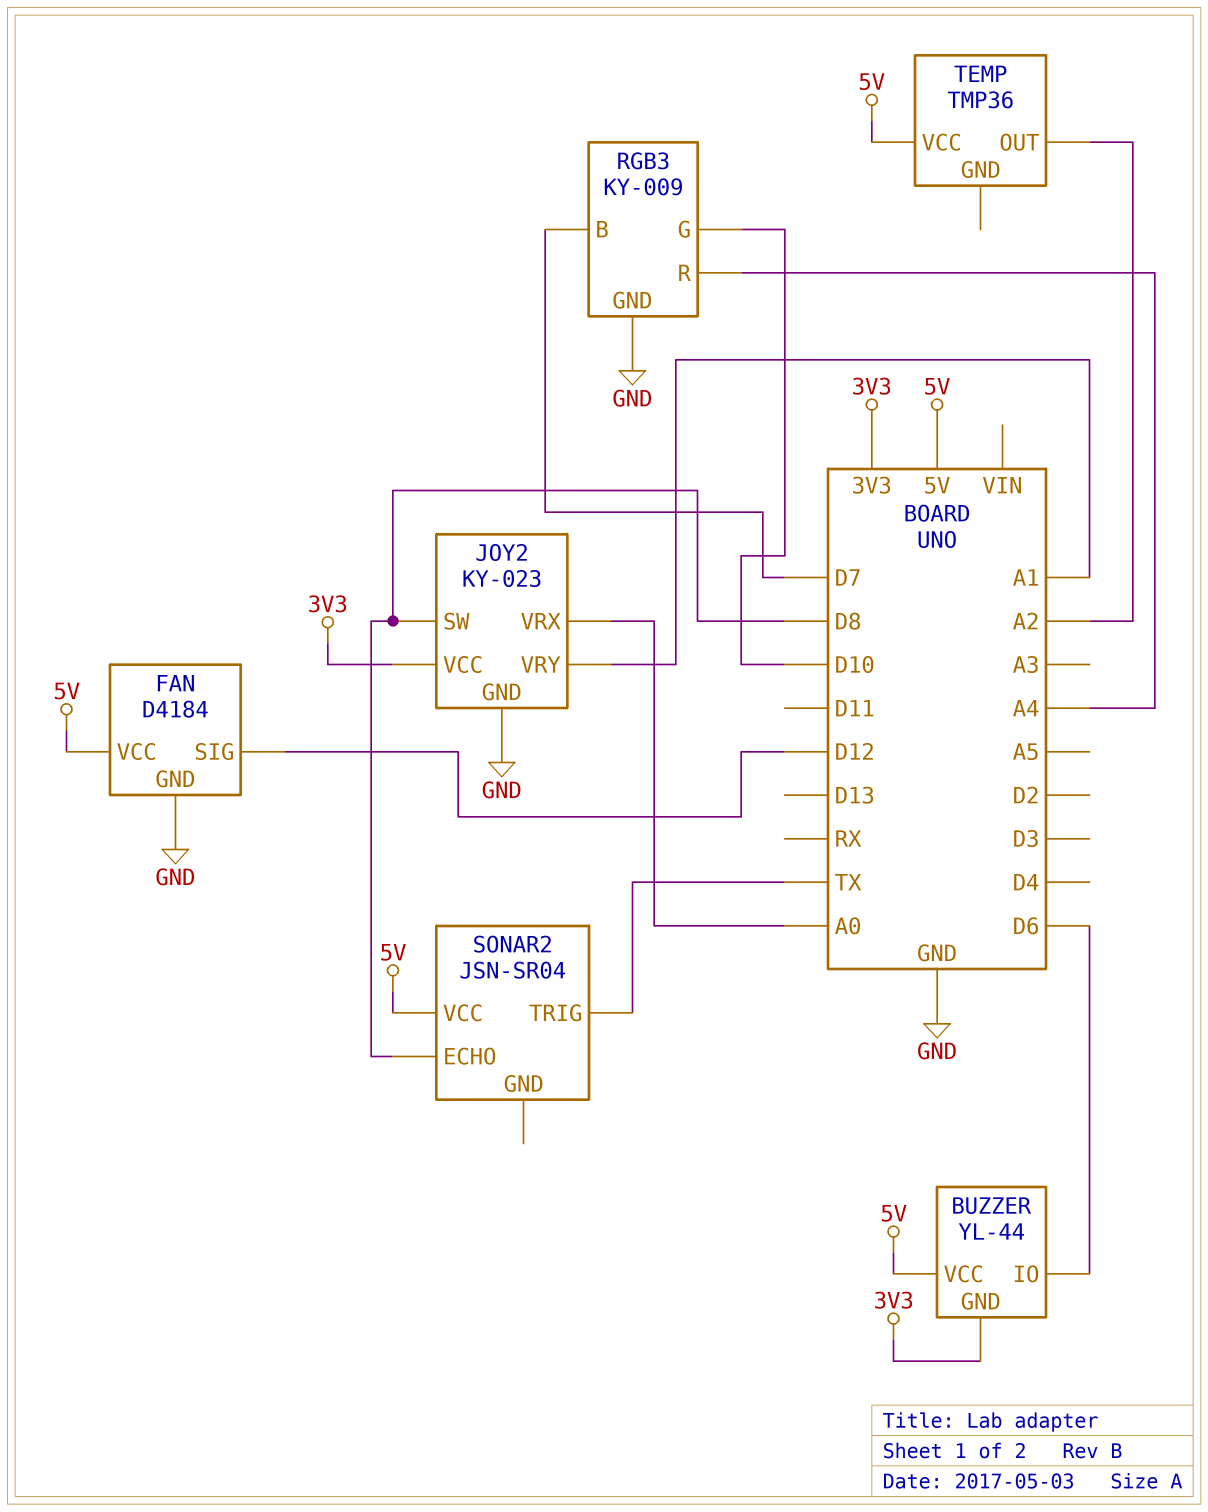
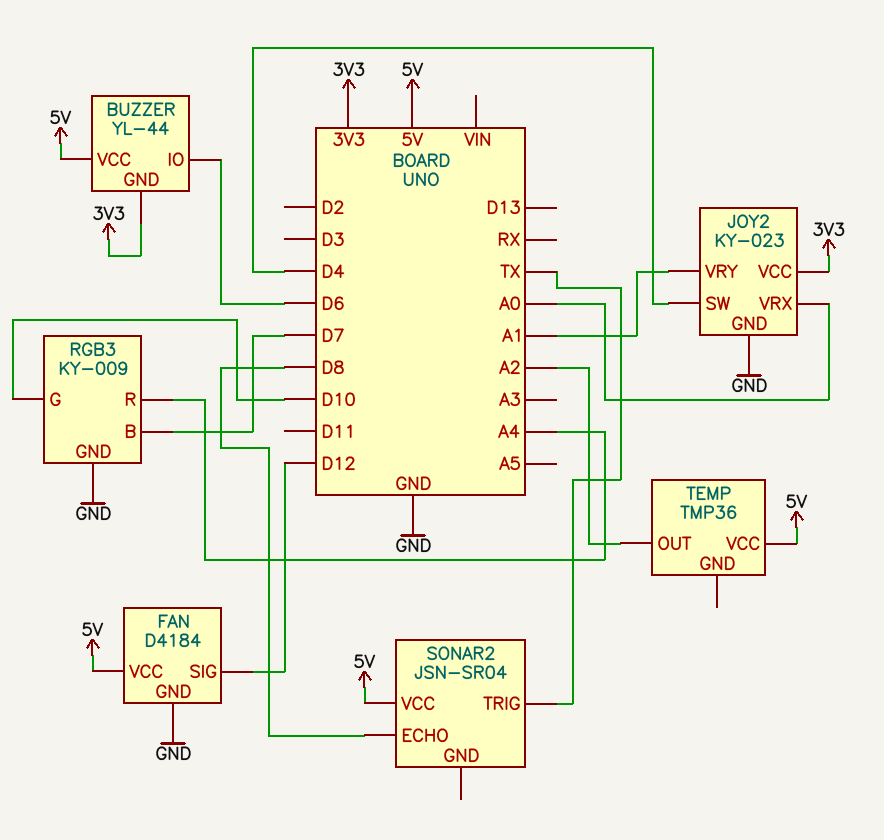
JOY2 pin SW: D8 -> D4

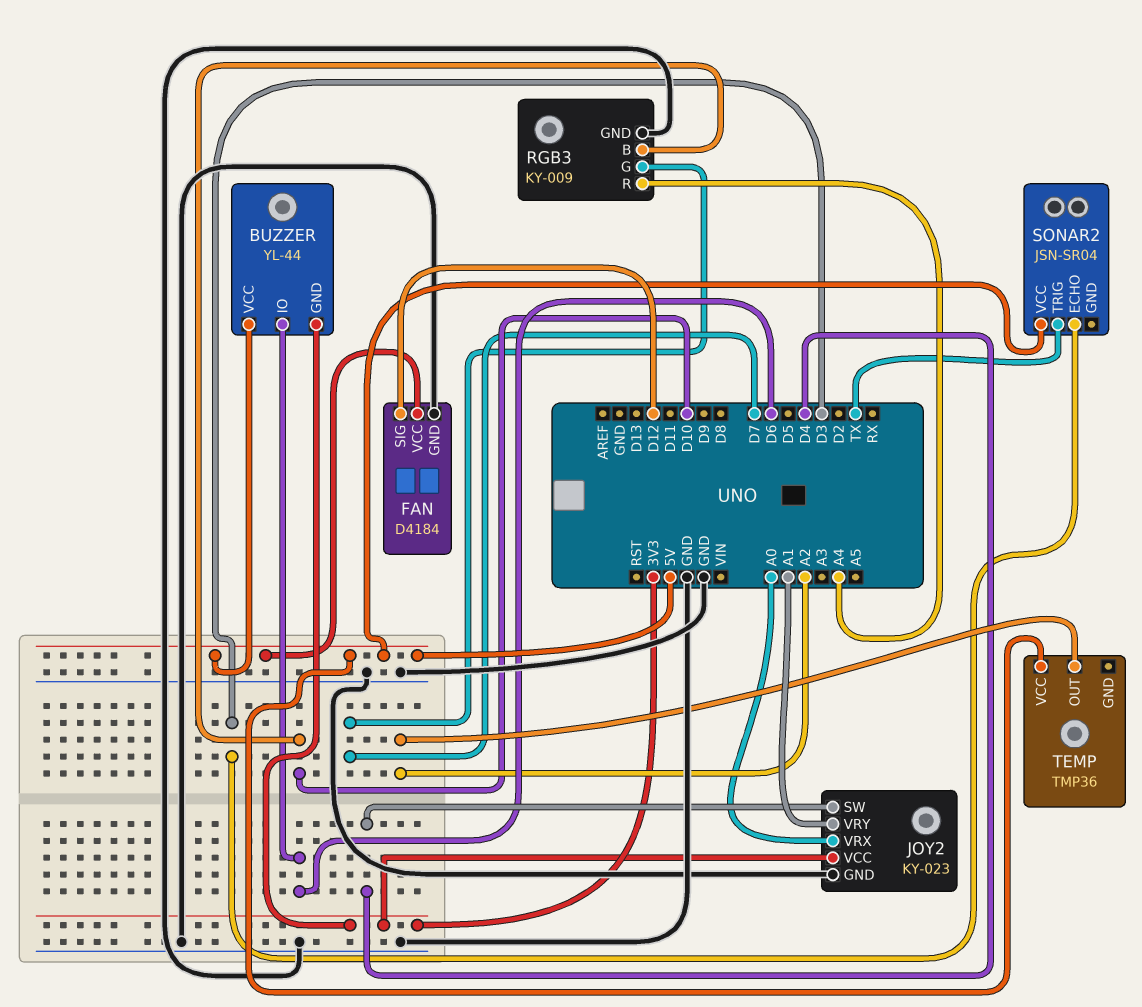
RGB3 pin B: D7 -> D10
RGB3 pin G: D10 -> D7
SONAR2 pin ECHO: D8 -> D3

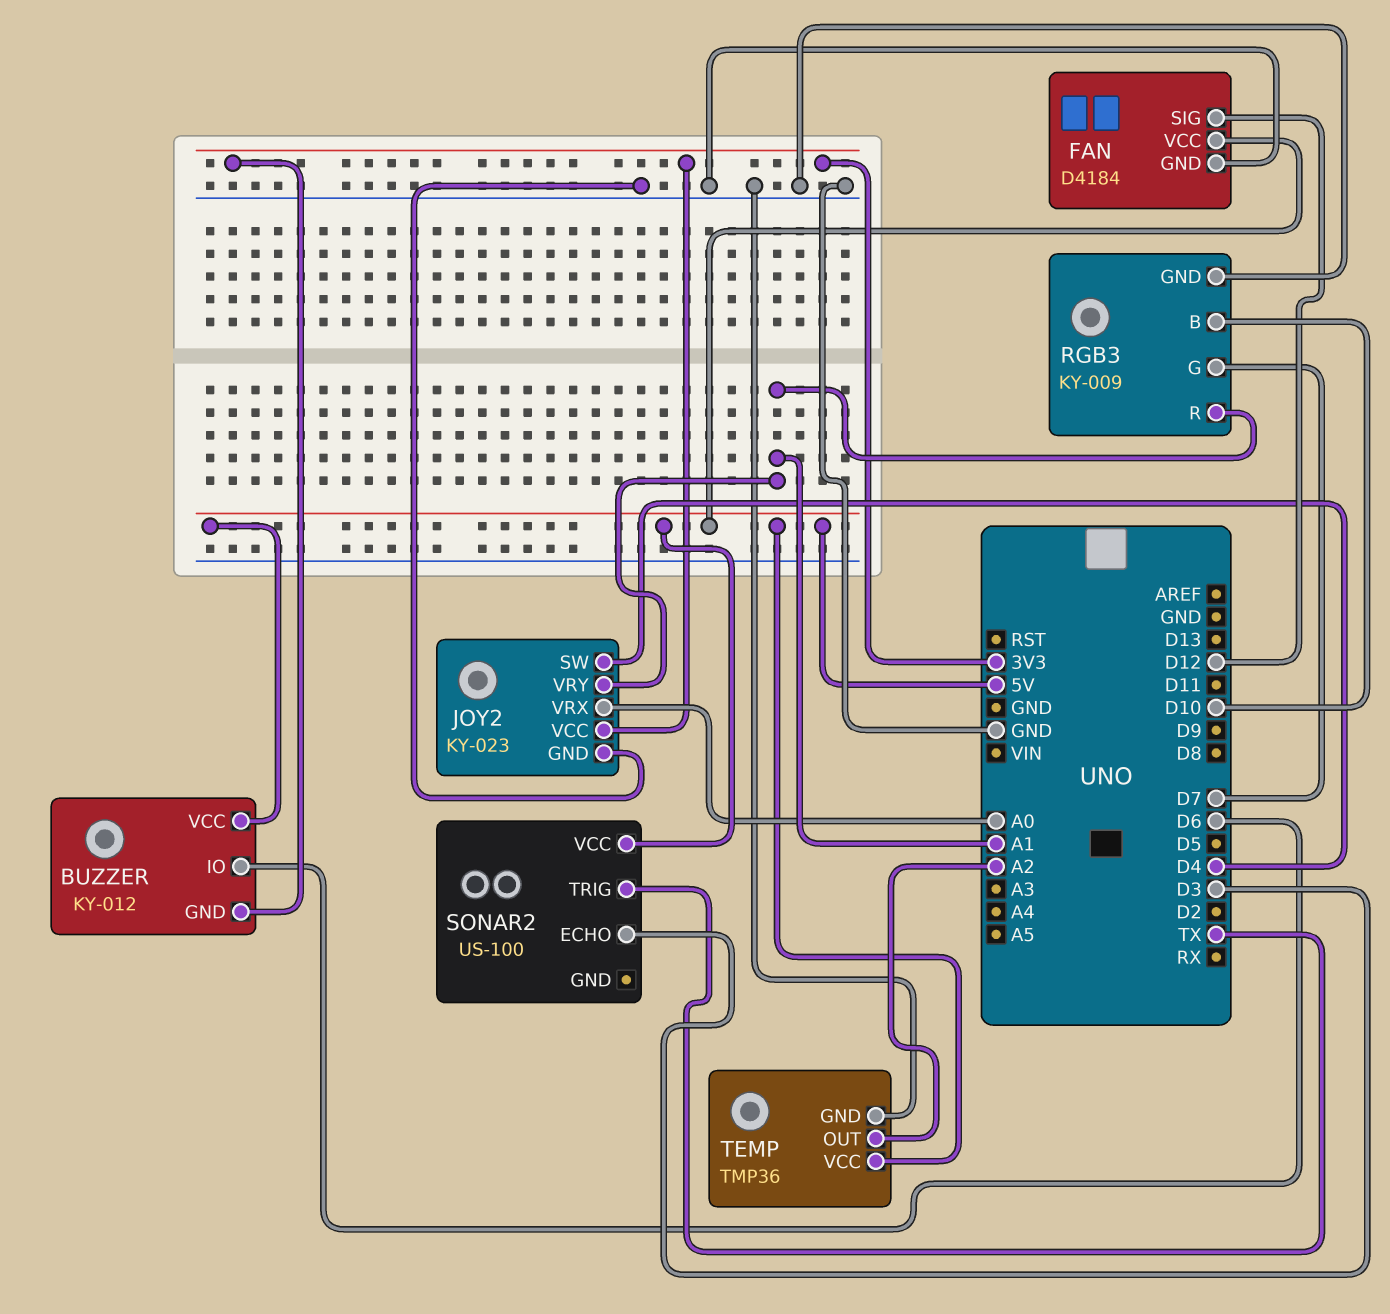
BUZZER: YL-44 -> KY-012
RGB3 pin R: A4 -> A1
SONAR2: JSN-SR04 -> US-100
TEMP pin GND: none -> GND

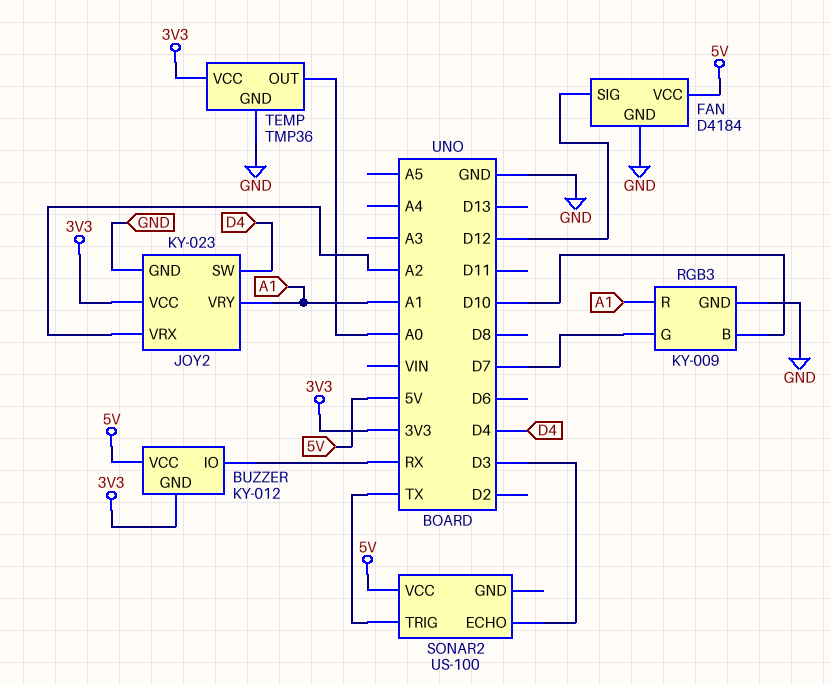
BUZZER pin IO: D6 -> RX
JOY2 pin VRX: A0 -> A2
TEMP pin OUT: A2 -> A0
TEMP pin VCC: 5V -> 3V3

